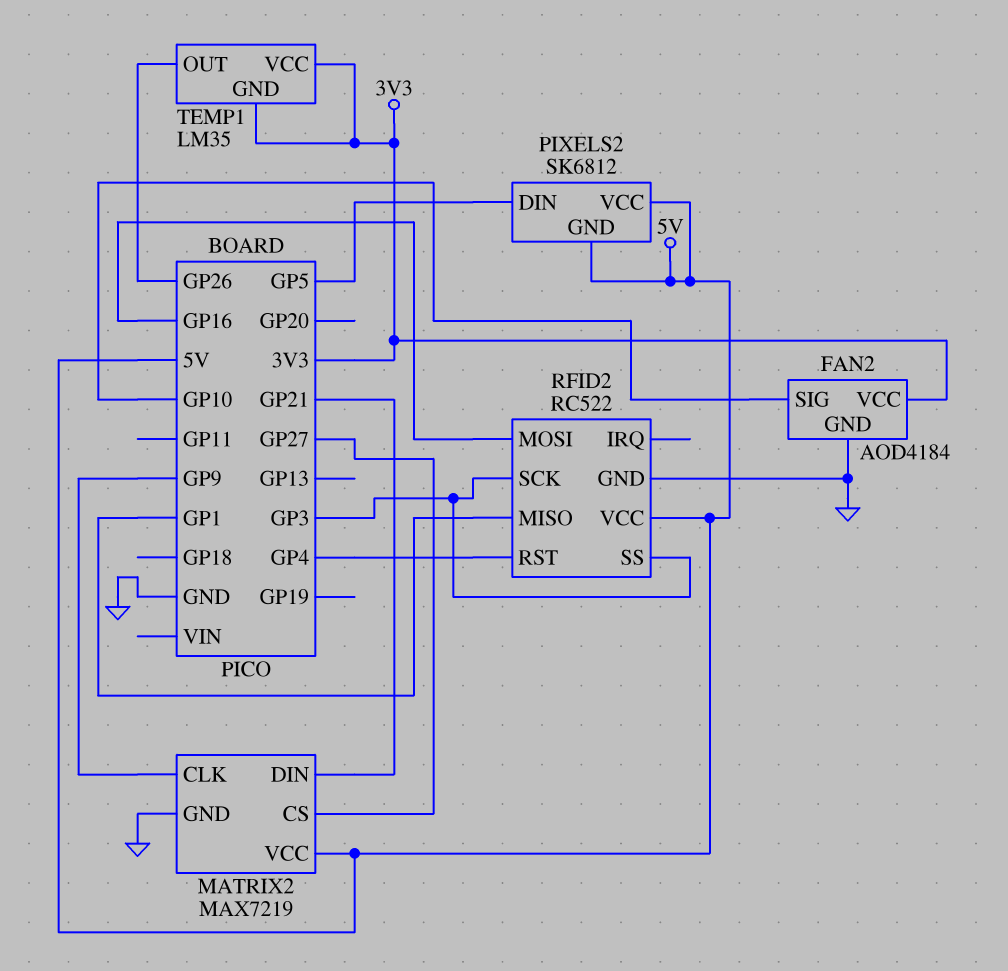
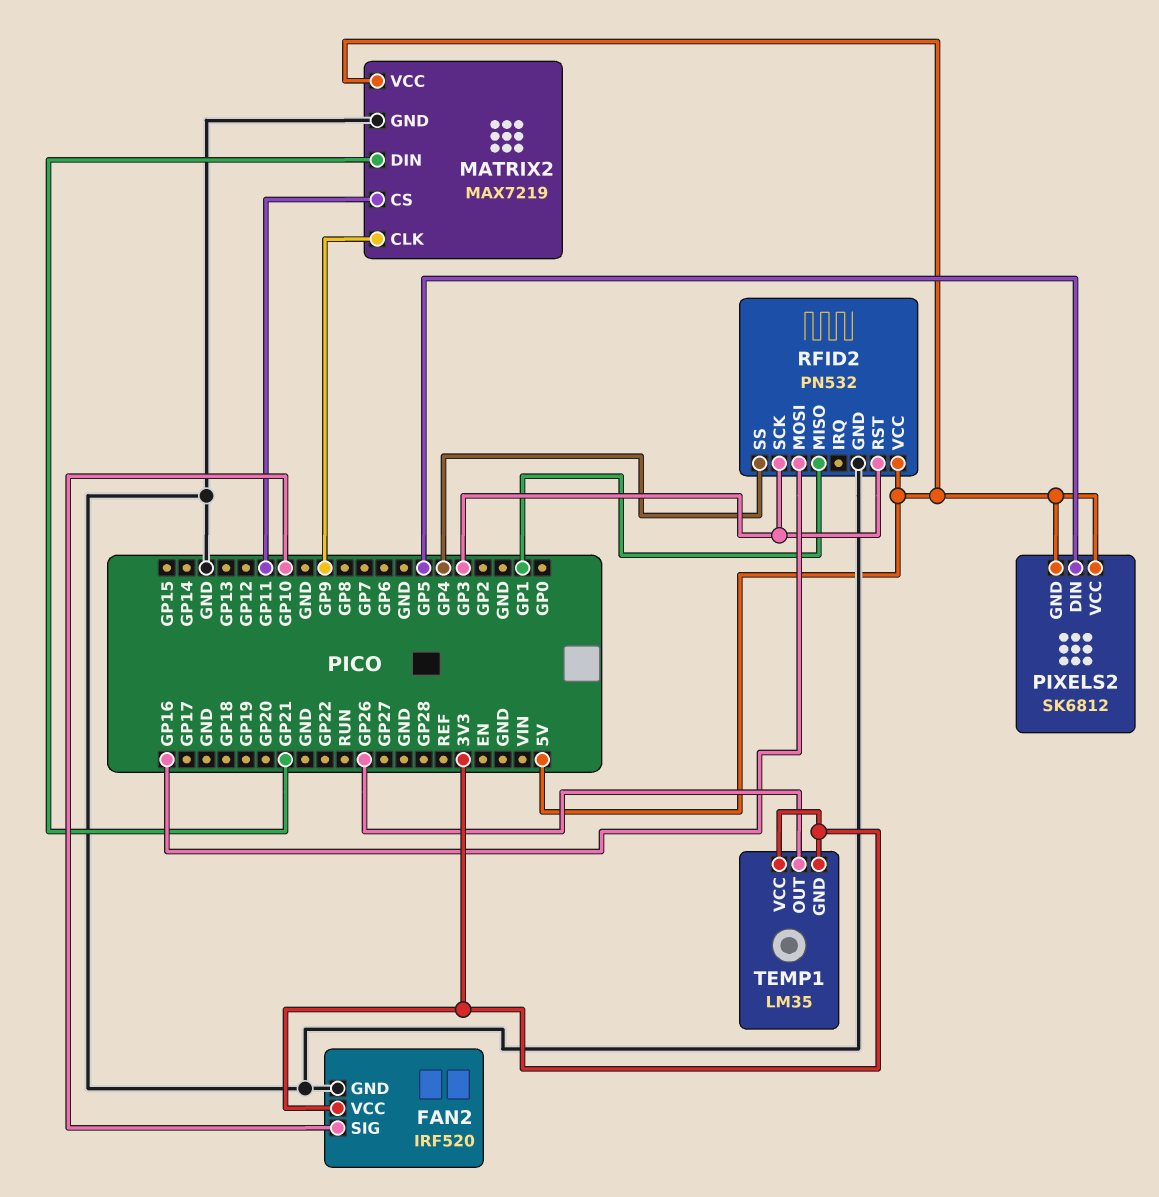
FAN2: AOD4184 -> IRF520
MATRIX2 pin CS: GP27 -> GP11
RFID2: RC522 -> PN532
RFID2 pin RST: GP4 -> GP3
RFID2 pin SS: GP3 -> GP4

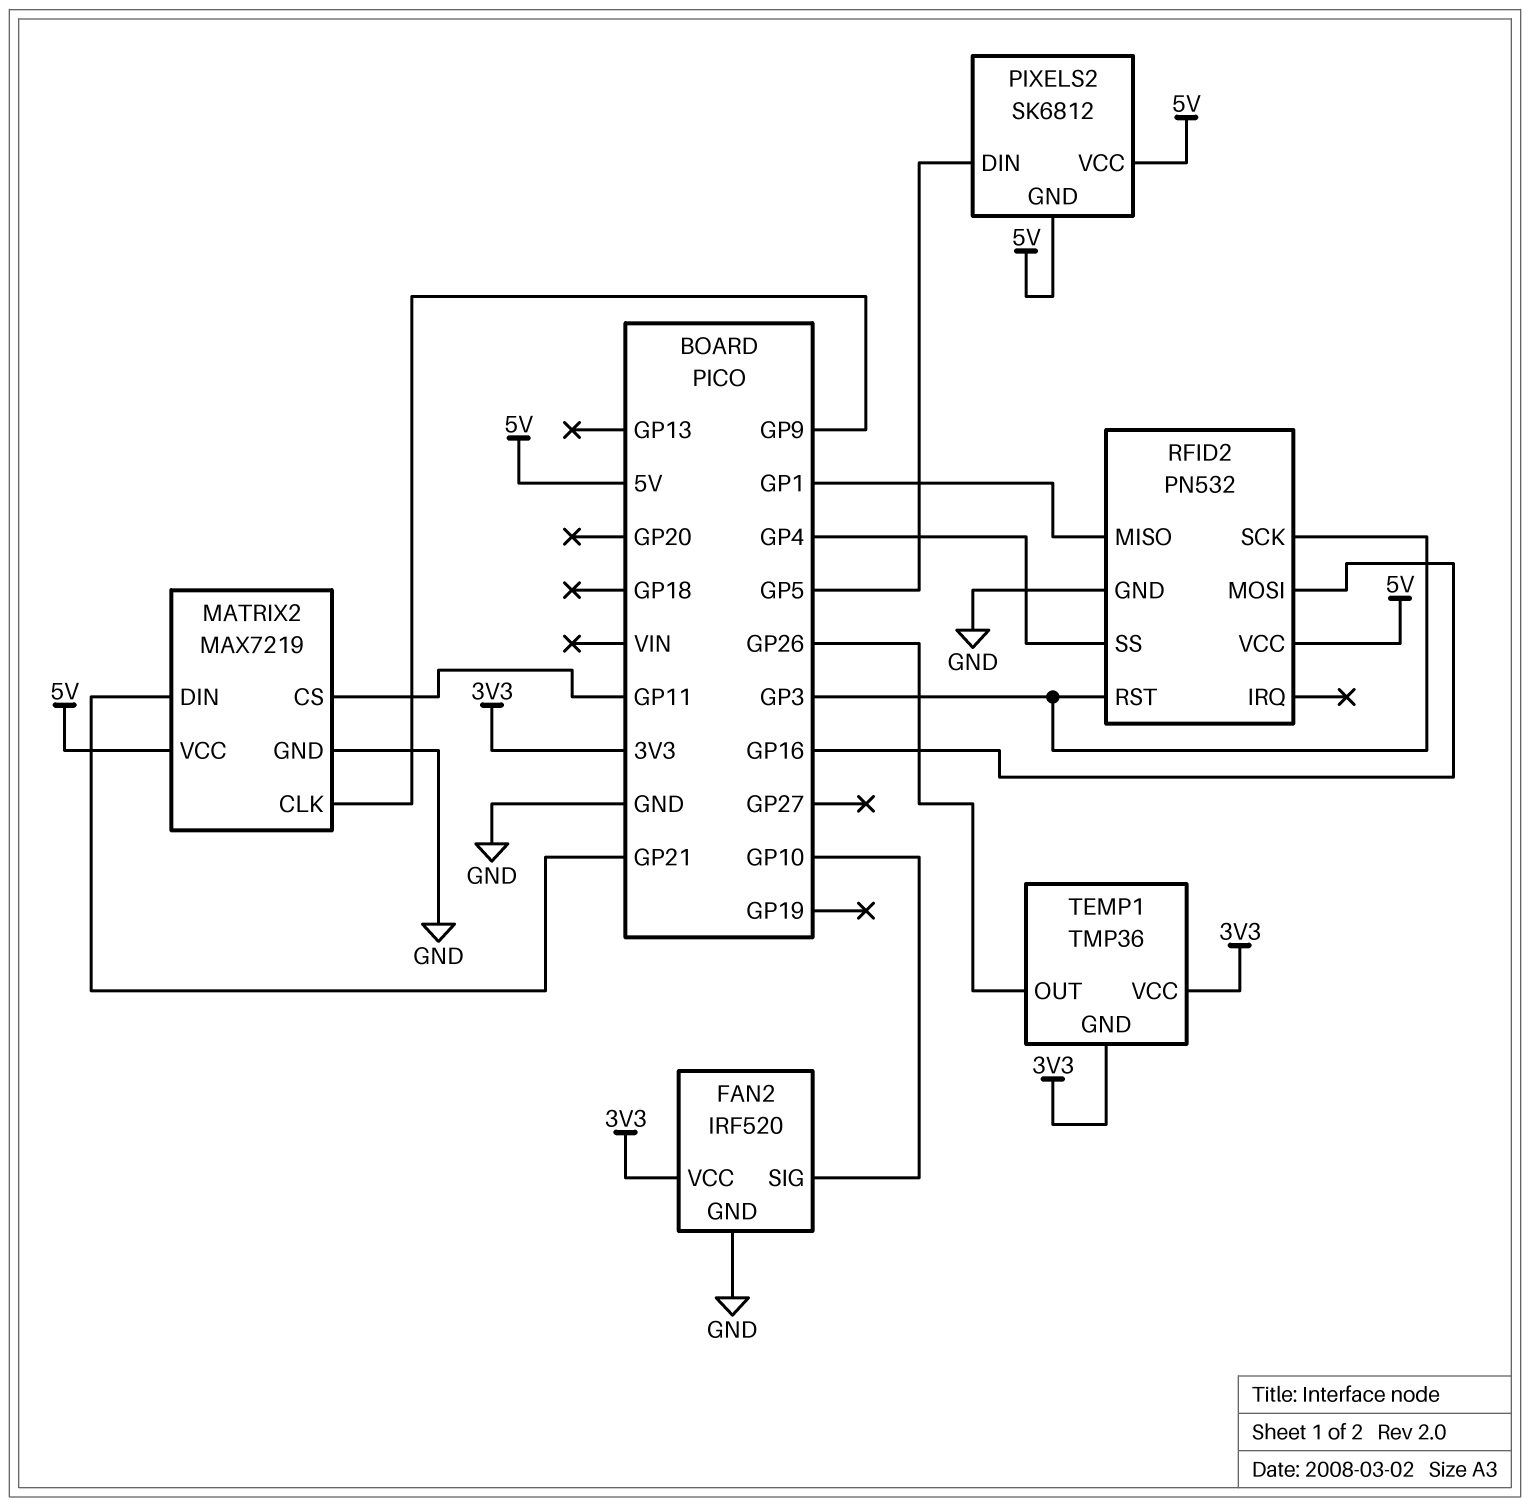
TEMP1: LM35 -> TMP36

